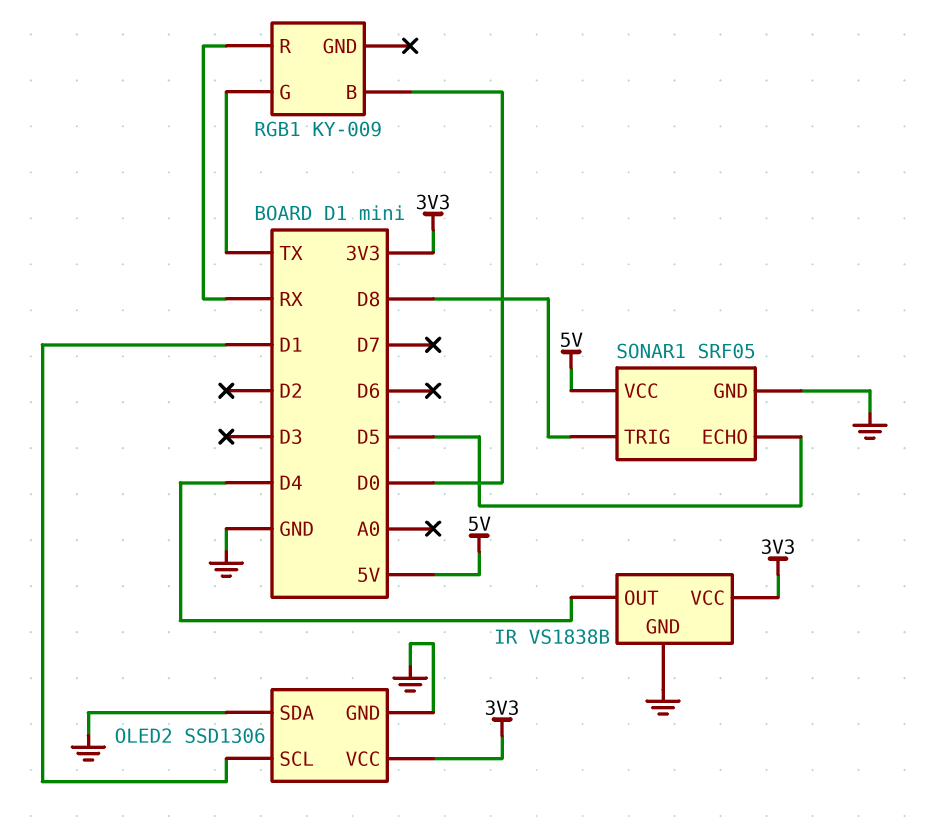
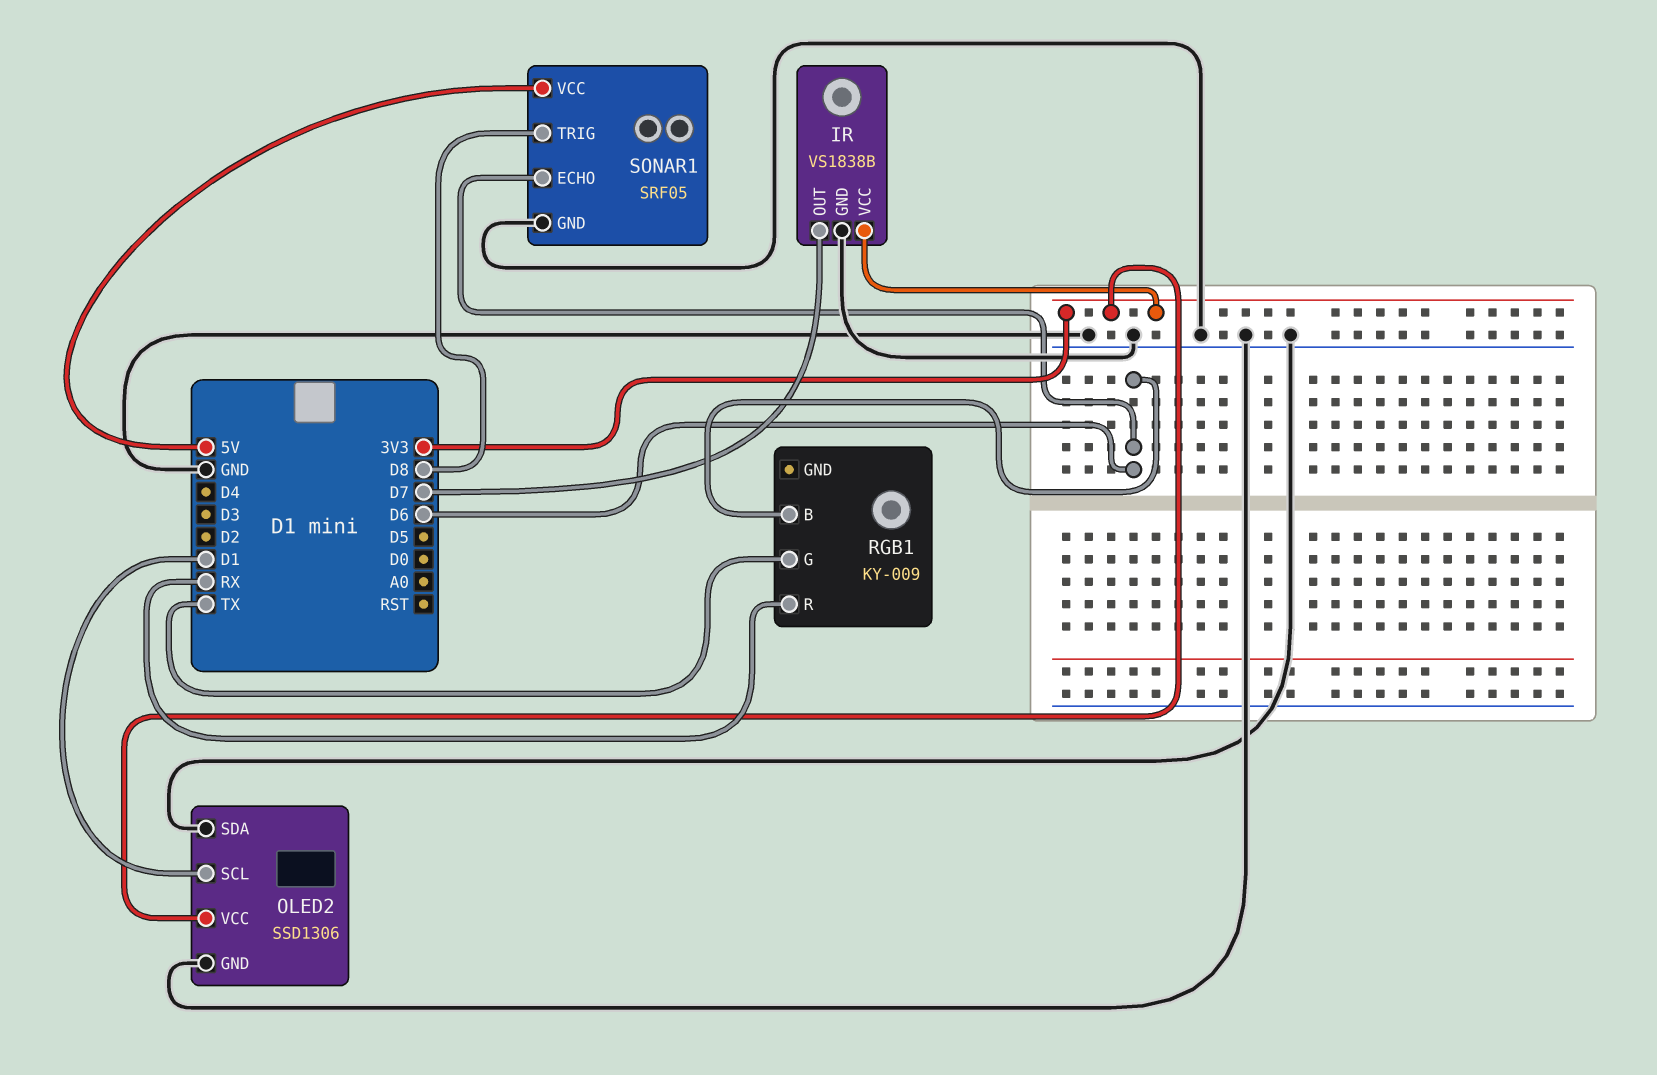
IR pin OUT: D4 -> D7
RGB1 pin B: D0 -> D6
SONAR1 pin ECHO: D5 -> D6

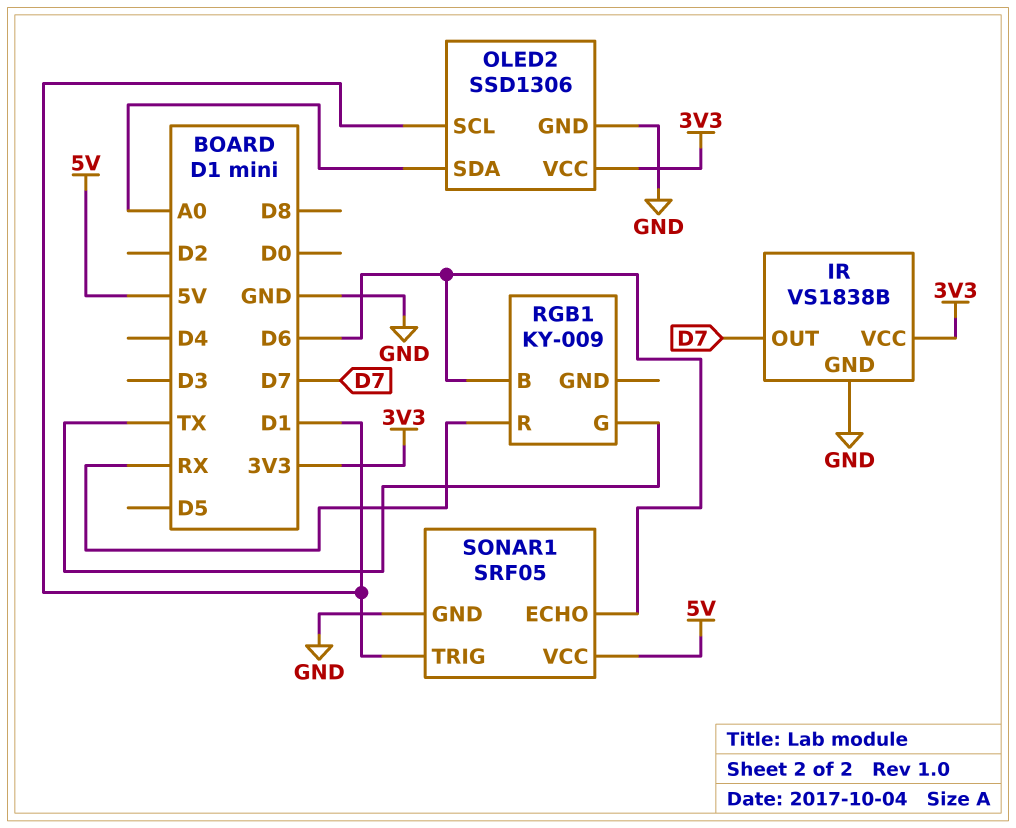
OLED2 pin SDA: GND -> A0
SONAR1 pin TRIG: D8 -> D1

